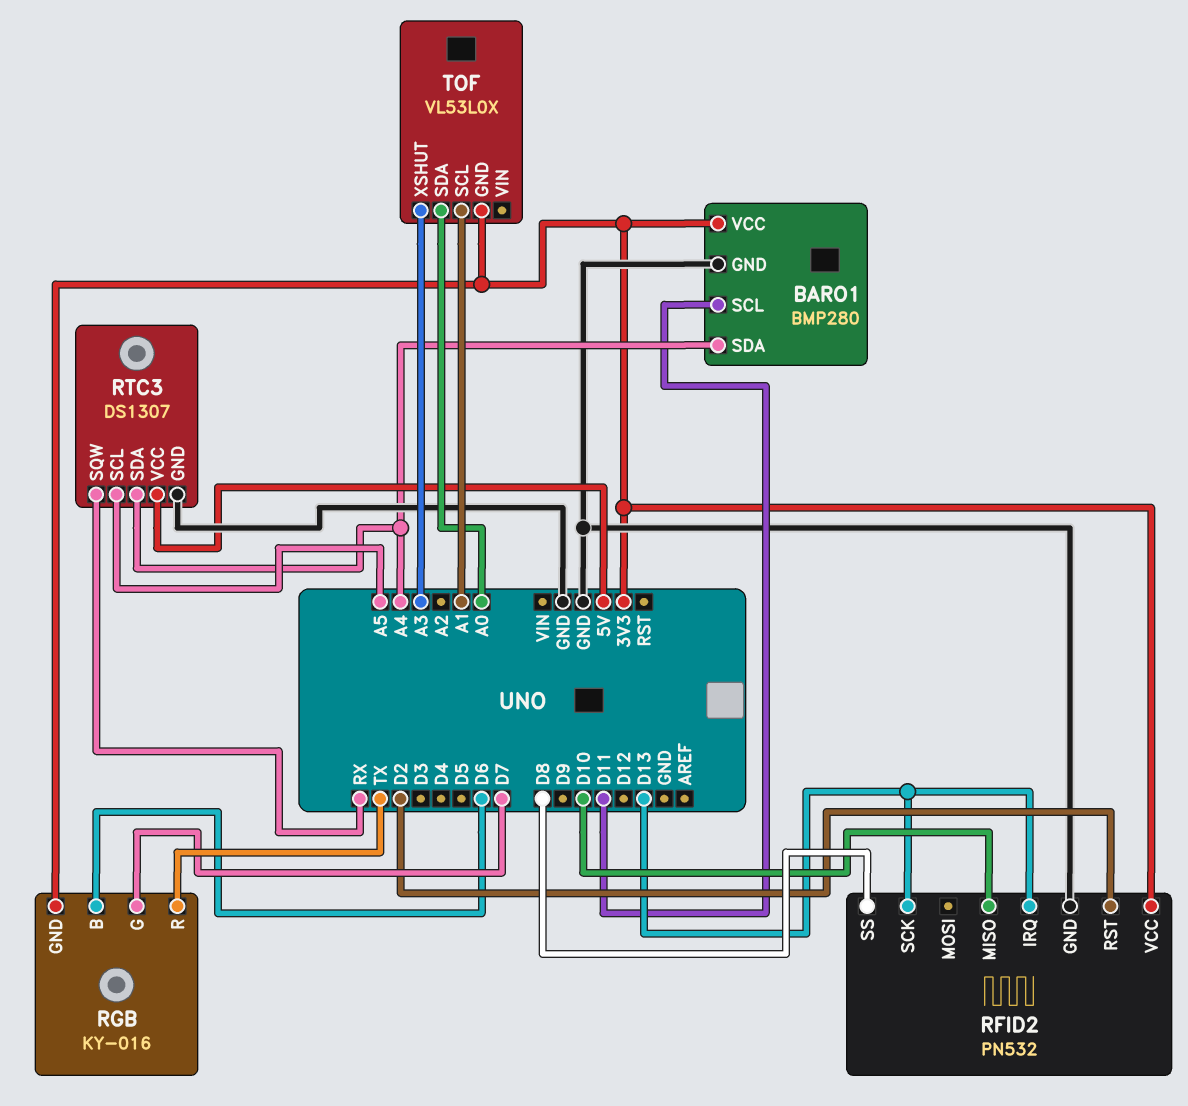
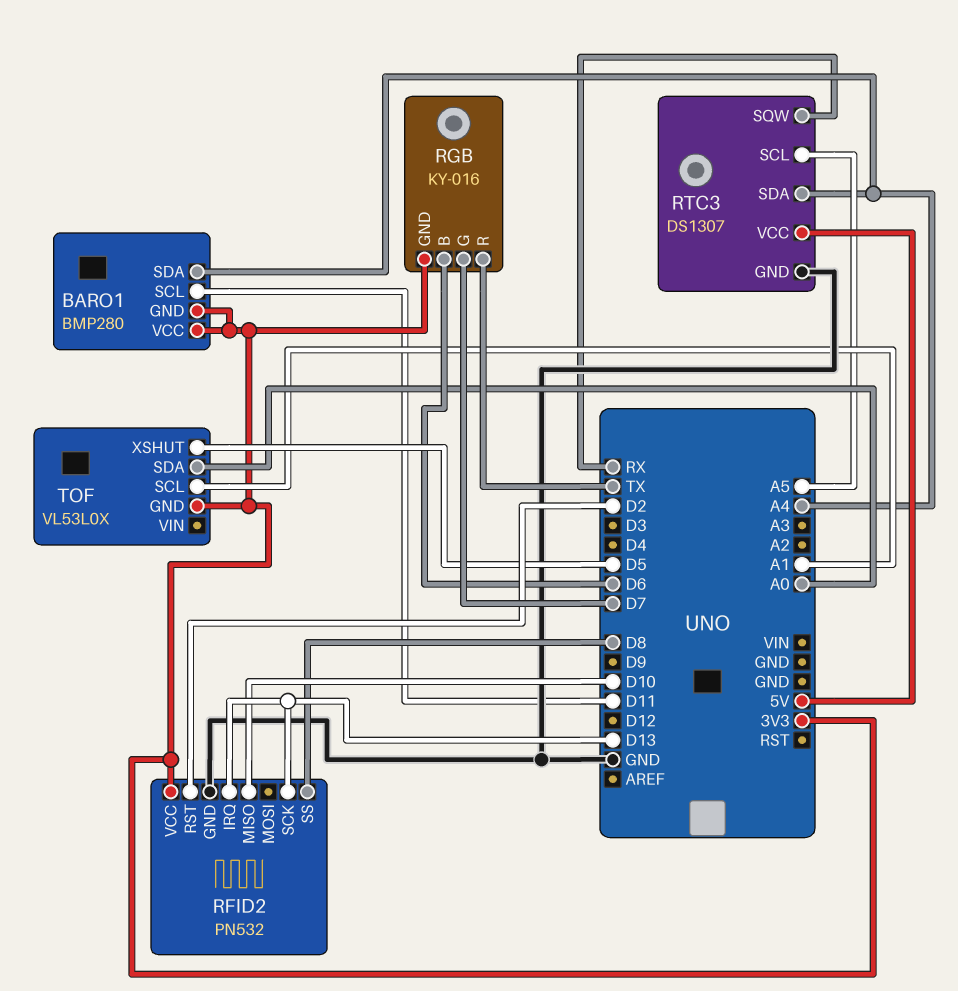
BARO1 pin GND: GND -> 3V3
TOF pin XSHUT: A3 -> D5

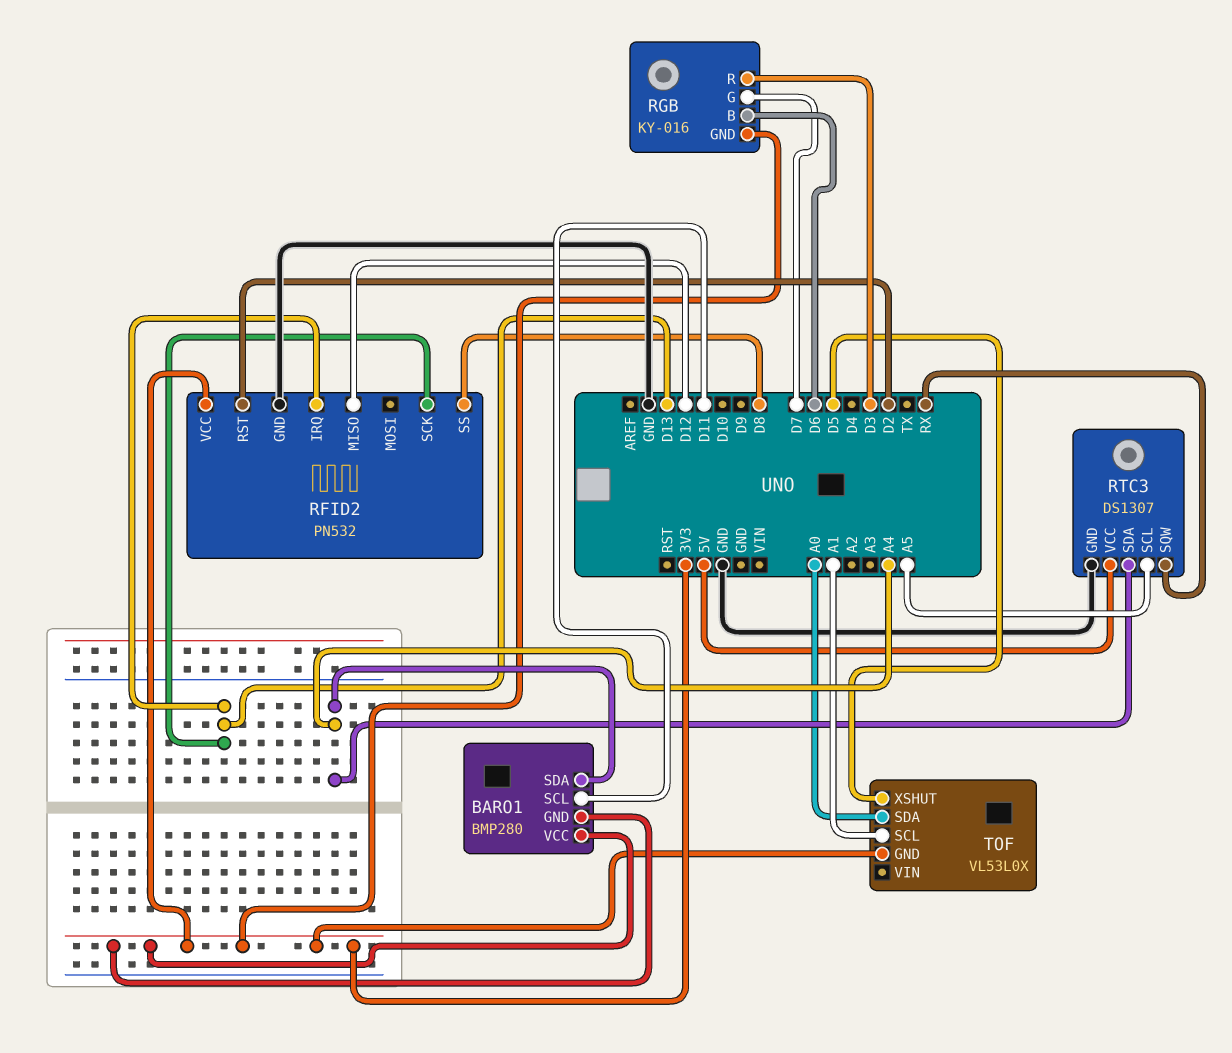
RFID2 pin MISO: D10 -> D12
RGB pin R: TX -> D3

